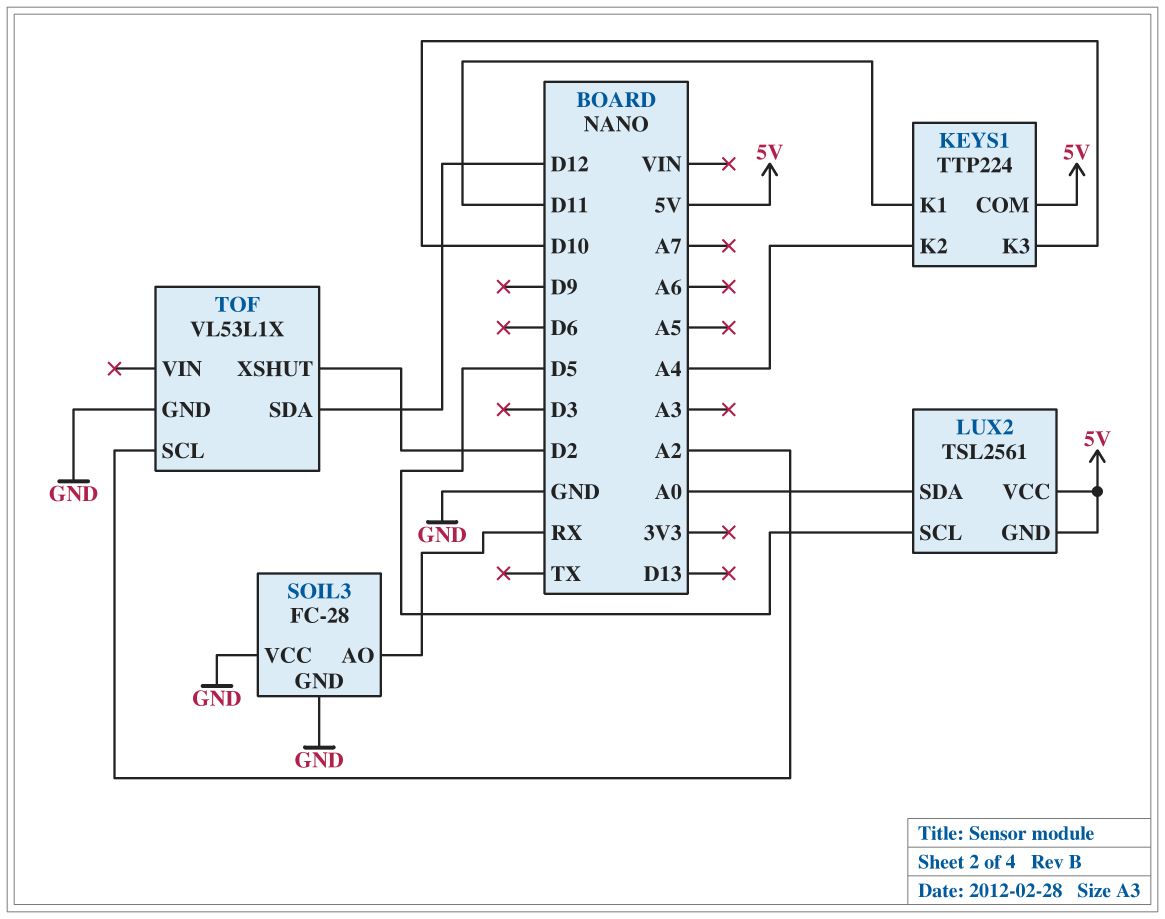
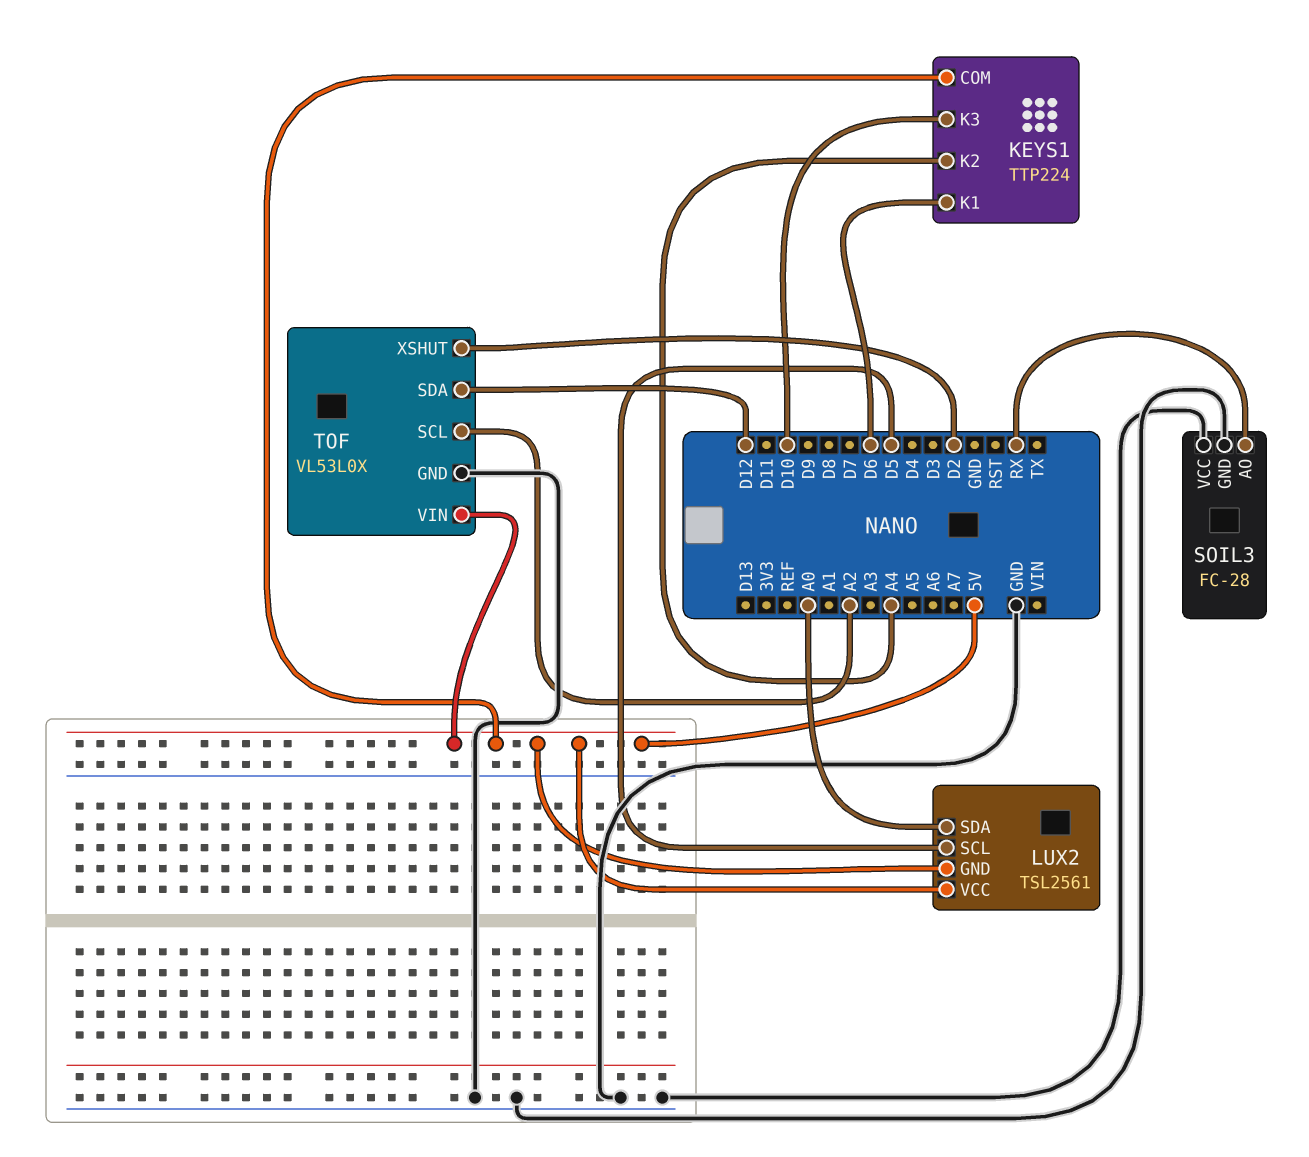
KEYS1 pin K1: D11 -> D6
TOF: VL53L1X -> VL53L0X
TOF pin VIN: none -> 5V

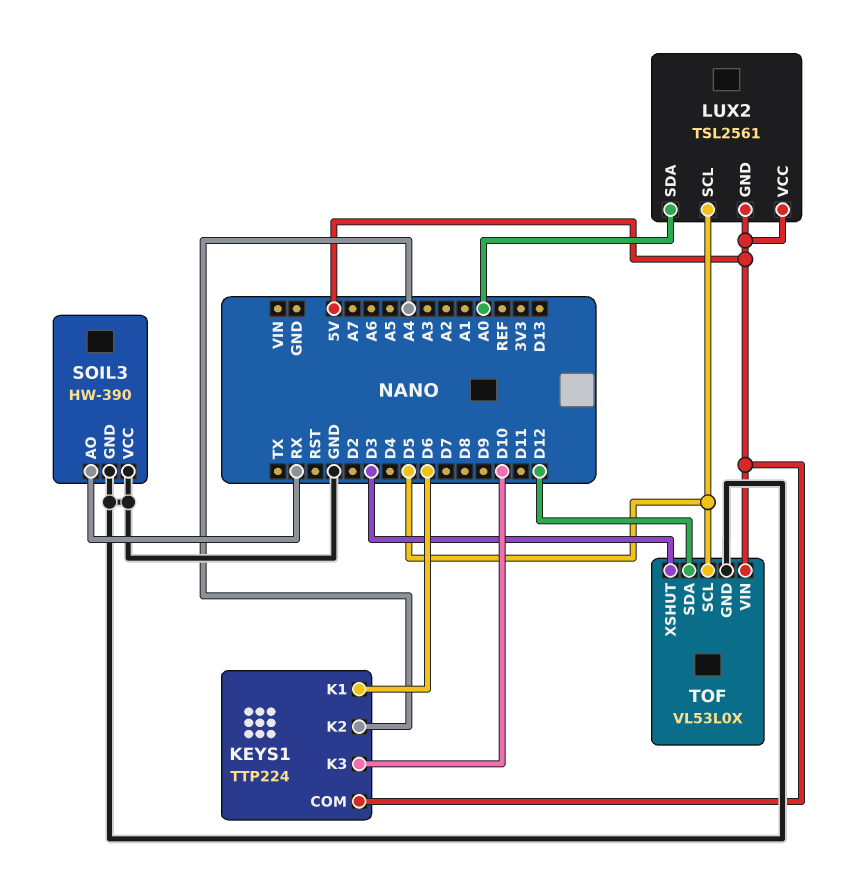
SOIL3: FC-28 -> HW-390
TOF pin SCL: A2 -> D5
TOF pin XSHUT: D2 -> D3

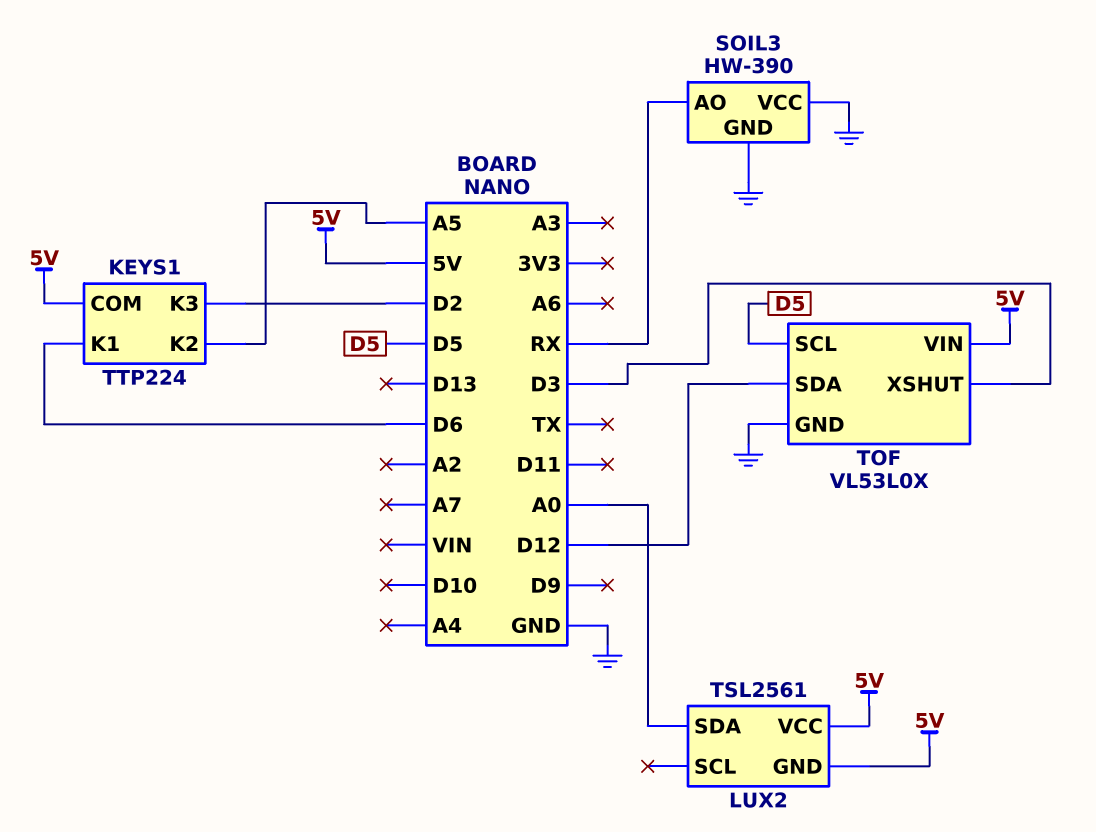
KEYS1 pin K2: A4 -> A5
KEYS1 pin K3: D10 -> D2
LUX2 pin SCL: D5 -> none

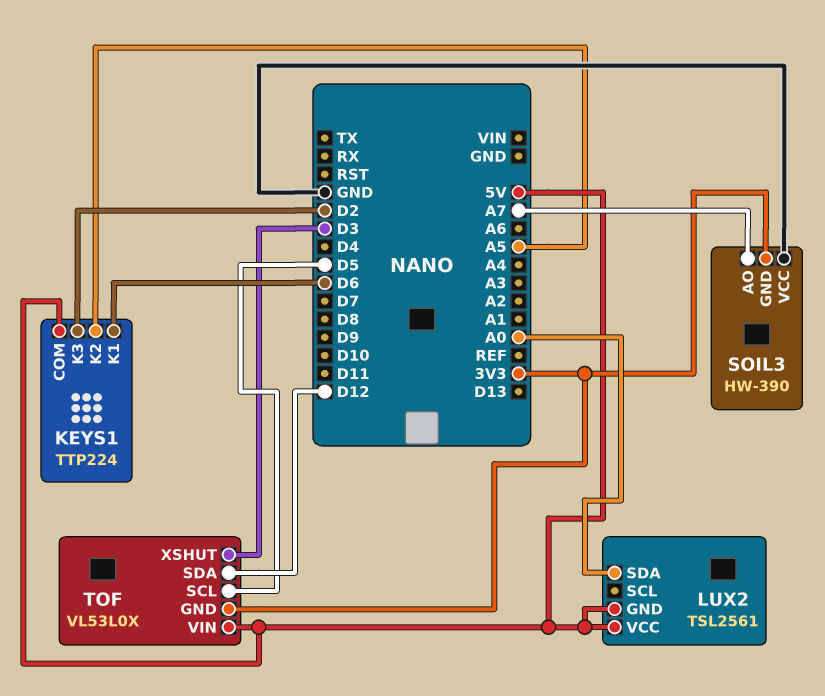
SOIL3 pin AO: RX -> A7
SOIL3 pin GND: GND -> 3V3
TOF pin GND: GND -> 3V3

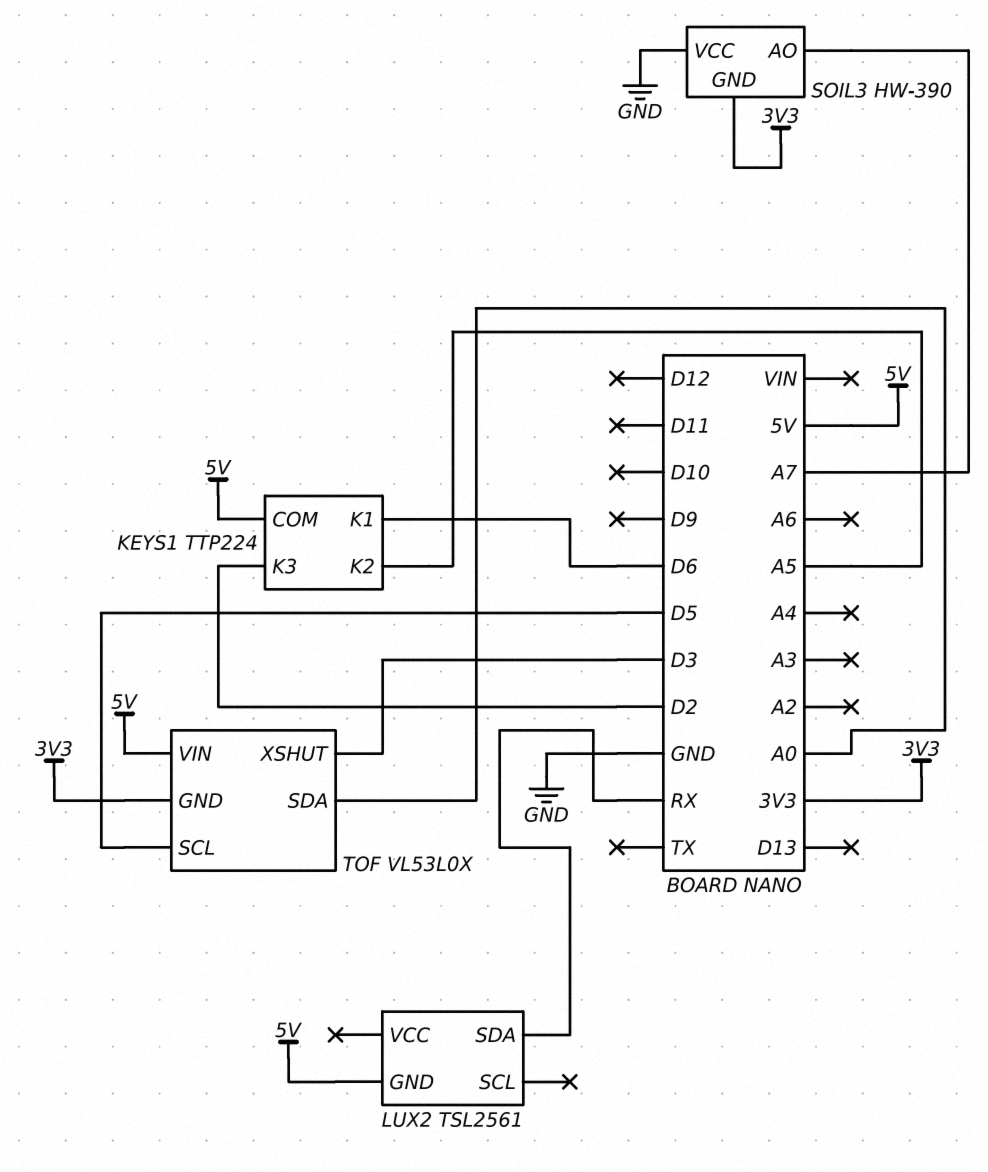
LUX2 pin SDA: A0 -> RX
LUX2 pin VCC: 5V -> none
TOF pin SDA: D12 -> A0

